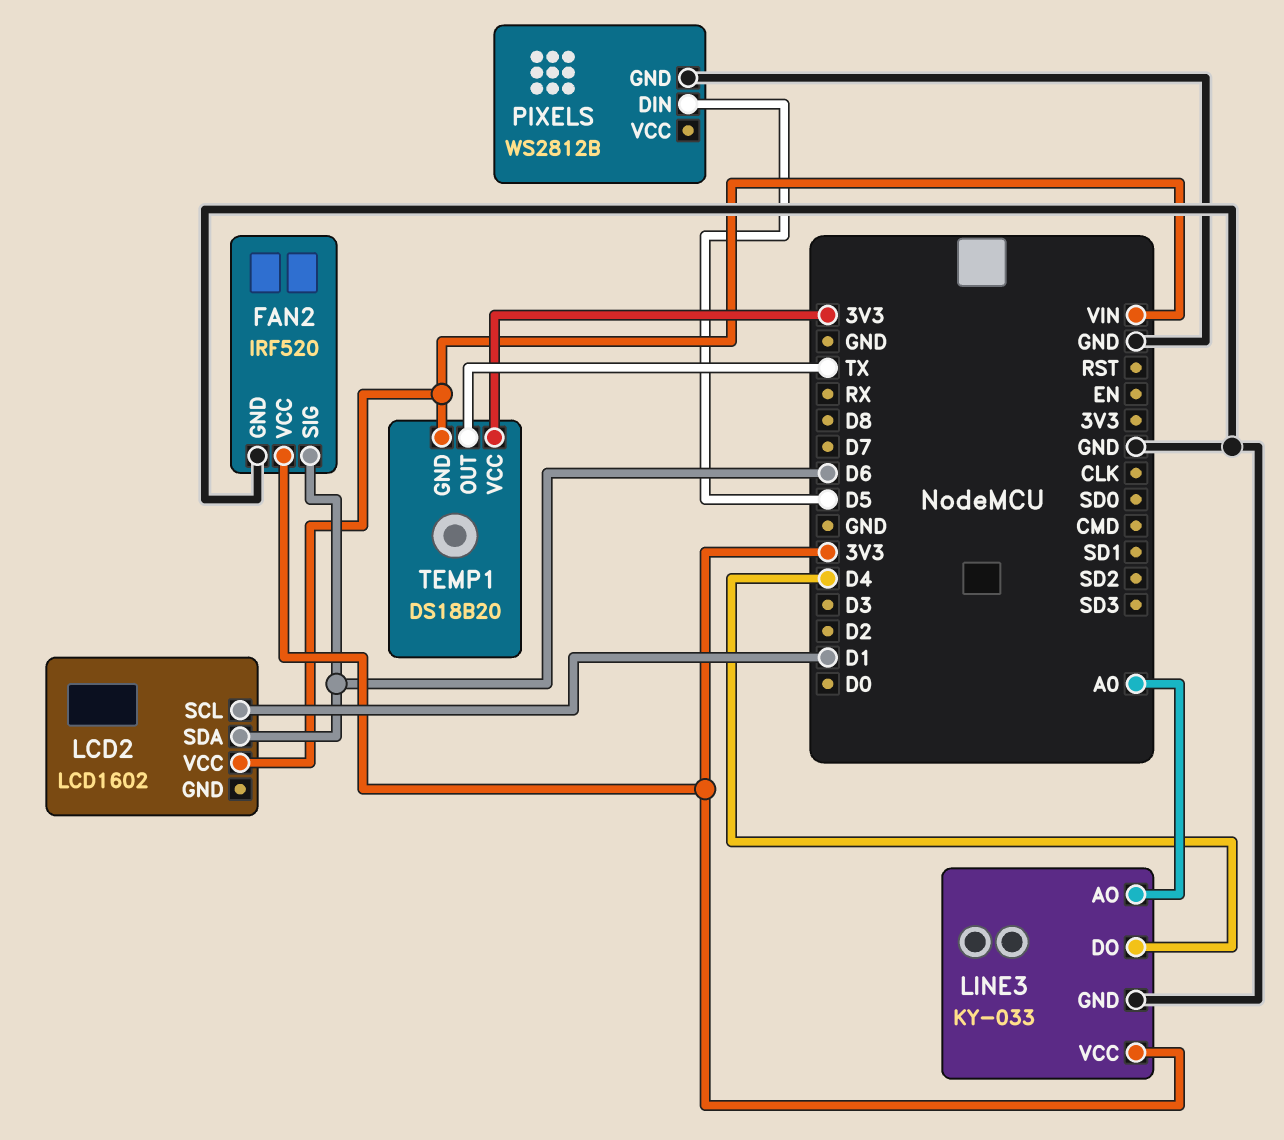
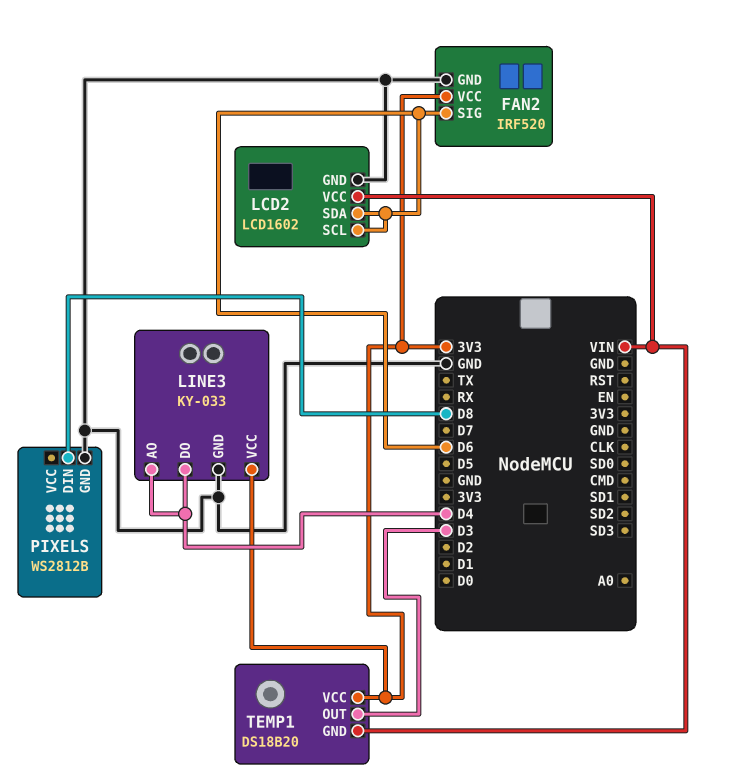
LCD2 pin GND: none -> GND
LCD2 pin SCL: D1 -> D6
LINE3 pin AO: A0 -> D4
PIXELS pin DIN: D5 -> D8
TEMP1 pin OUT: TX -> D3

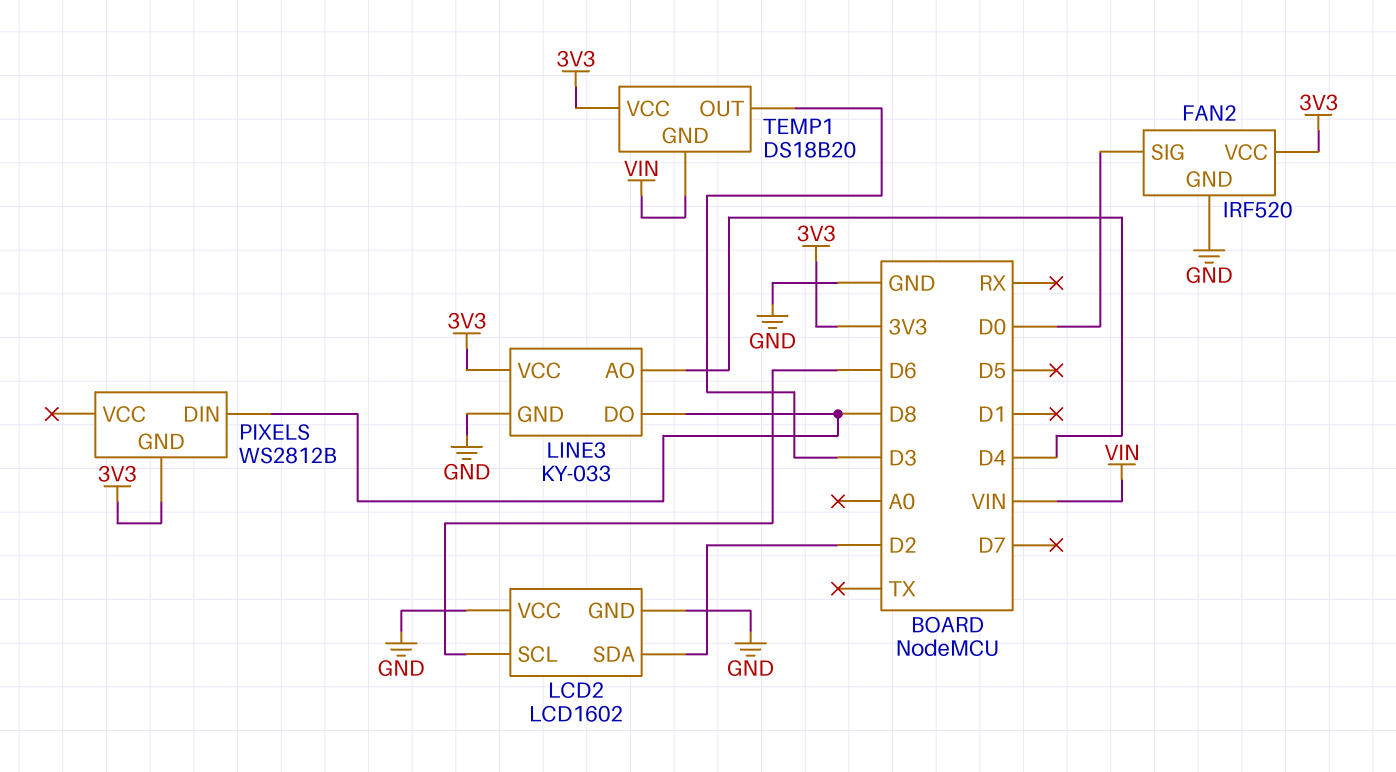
FAN2 pin SIG: D6 -> D0
LCD2 pin SDA: D6 -> D2
LCD2 pin VCC: VIN -> GND
LINE3 pin DO: D4 -> D8
PIXELS pin GND: GND -> 3V3

